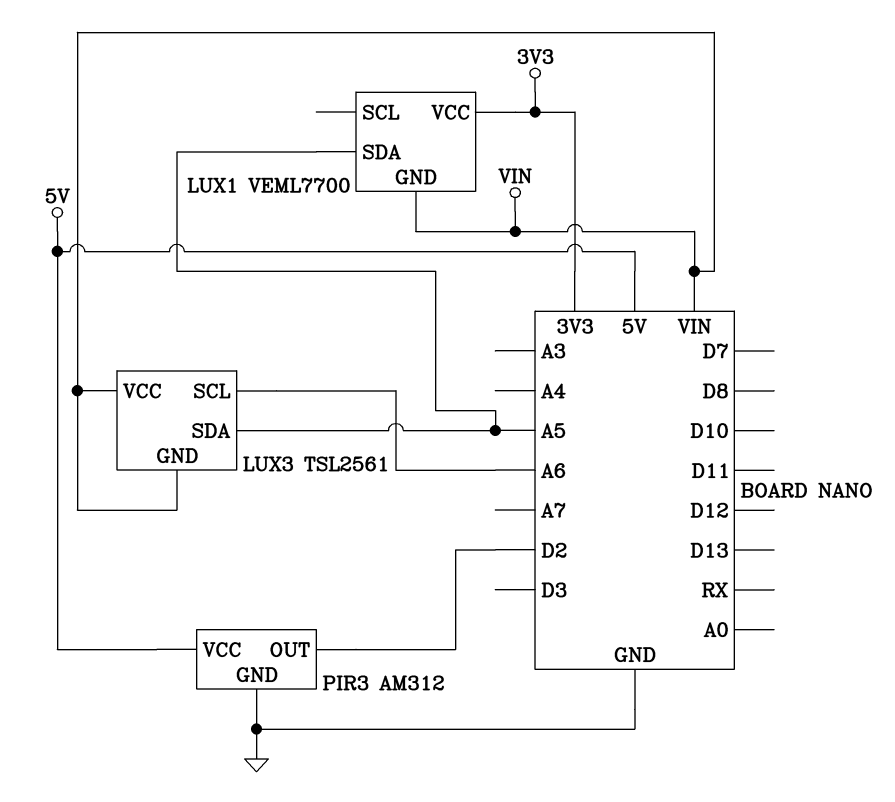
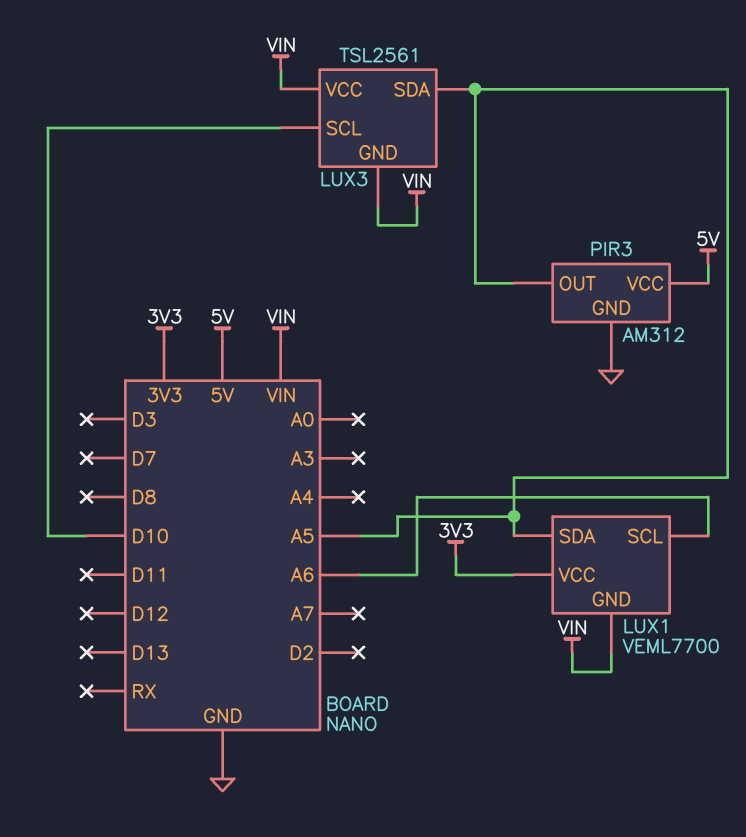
LUX1 pin SCL: none -> A6
LUX3 pin SCL: A6 -> D10
PIR3 pin OUT: D2 -> A5

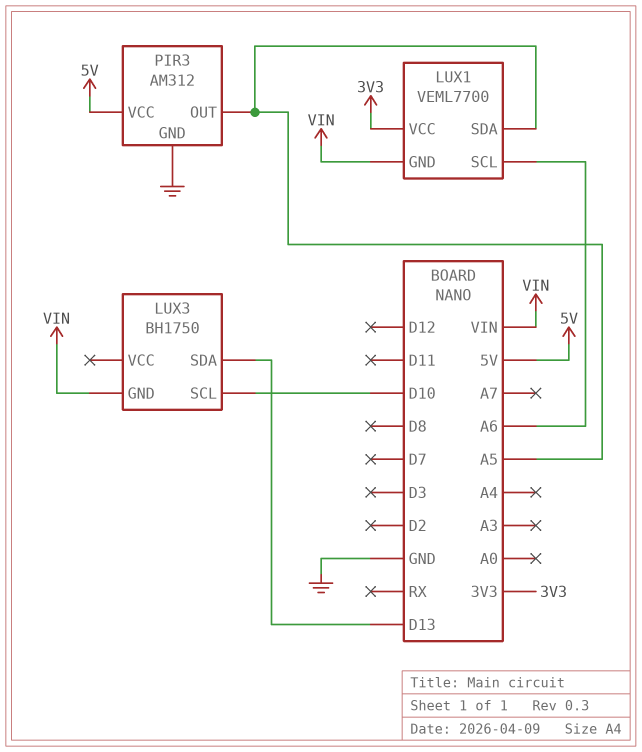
LUX3: TSL2561 -> BH1750
LUX3 pin SDA: A5 -> D13
LUX3 pin VCC: VIN -> none

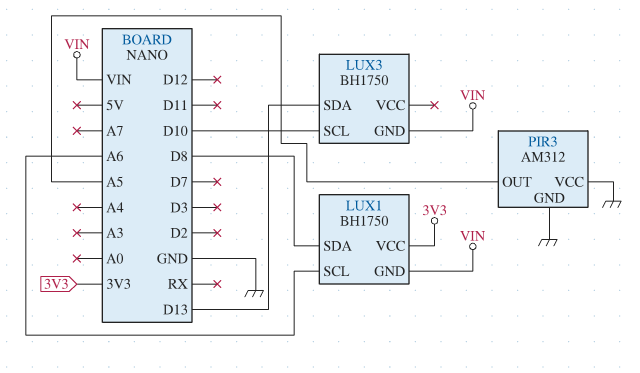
LUX1: VEML7700 -> BH1750
LUX1 pin SDA: A5 -> D8
PIR3 pin VCC: 5V -> GND

